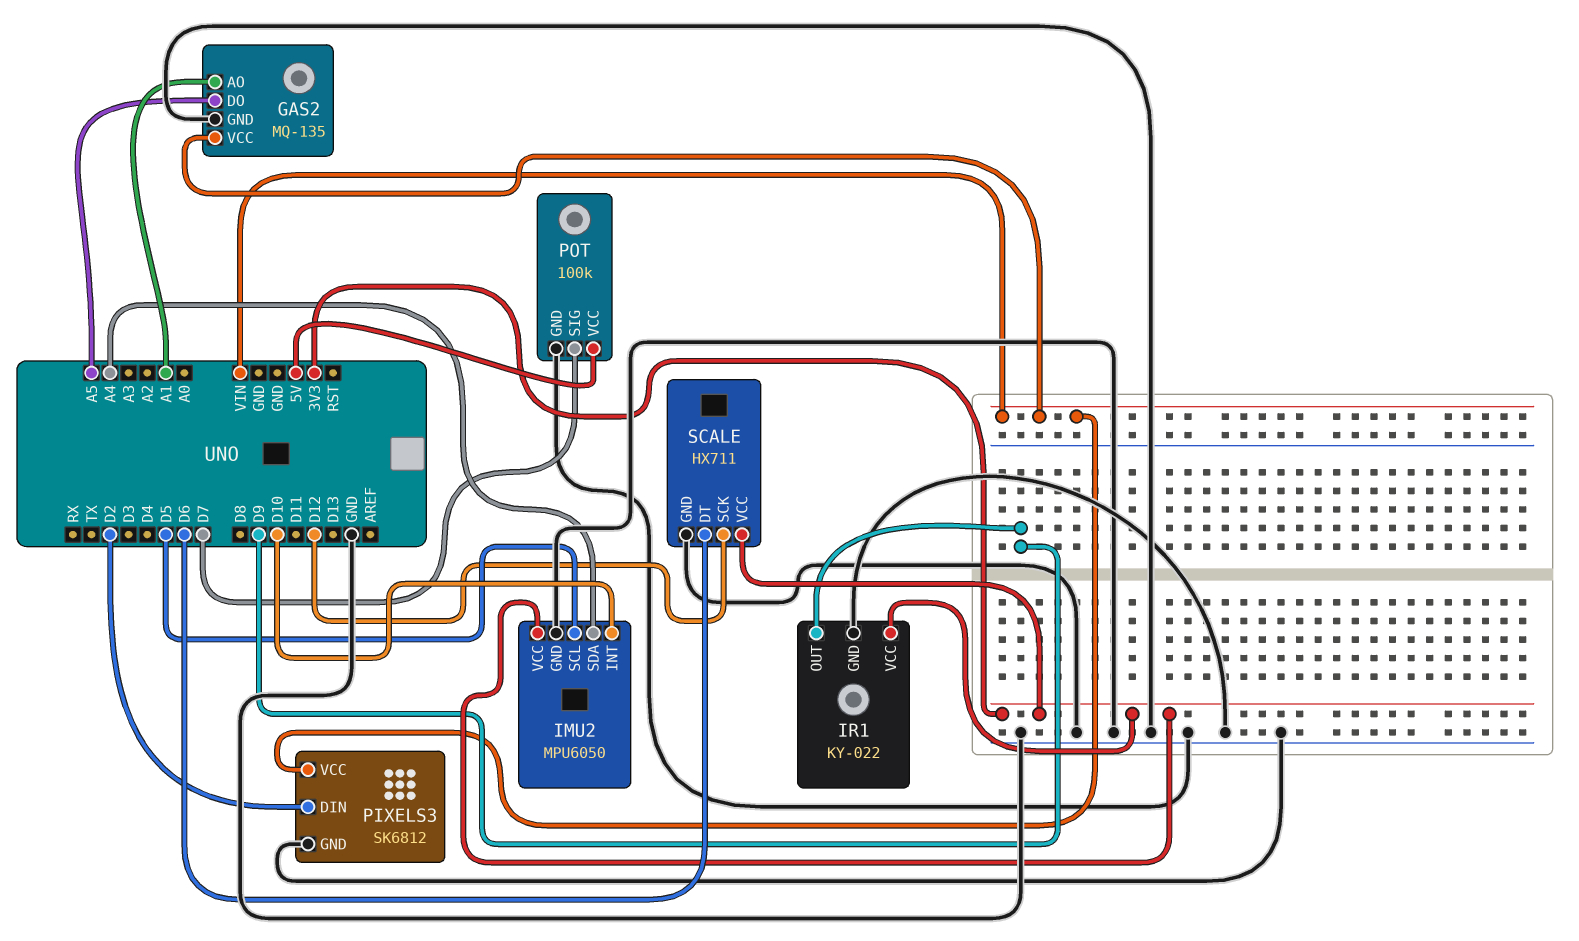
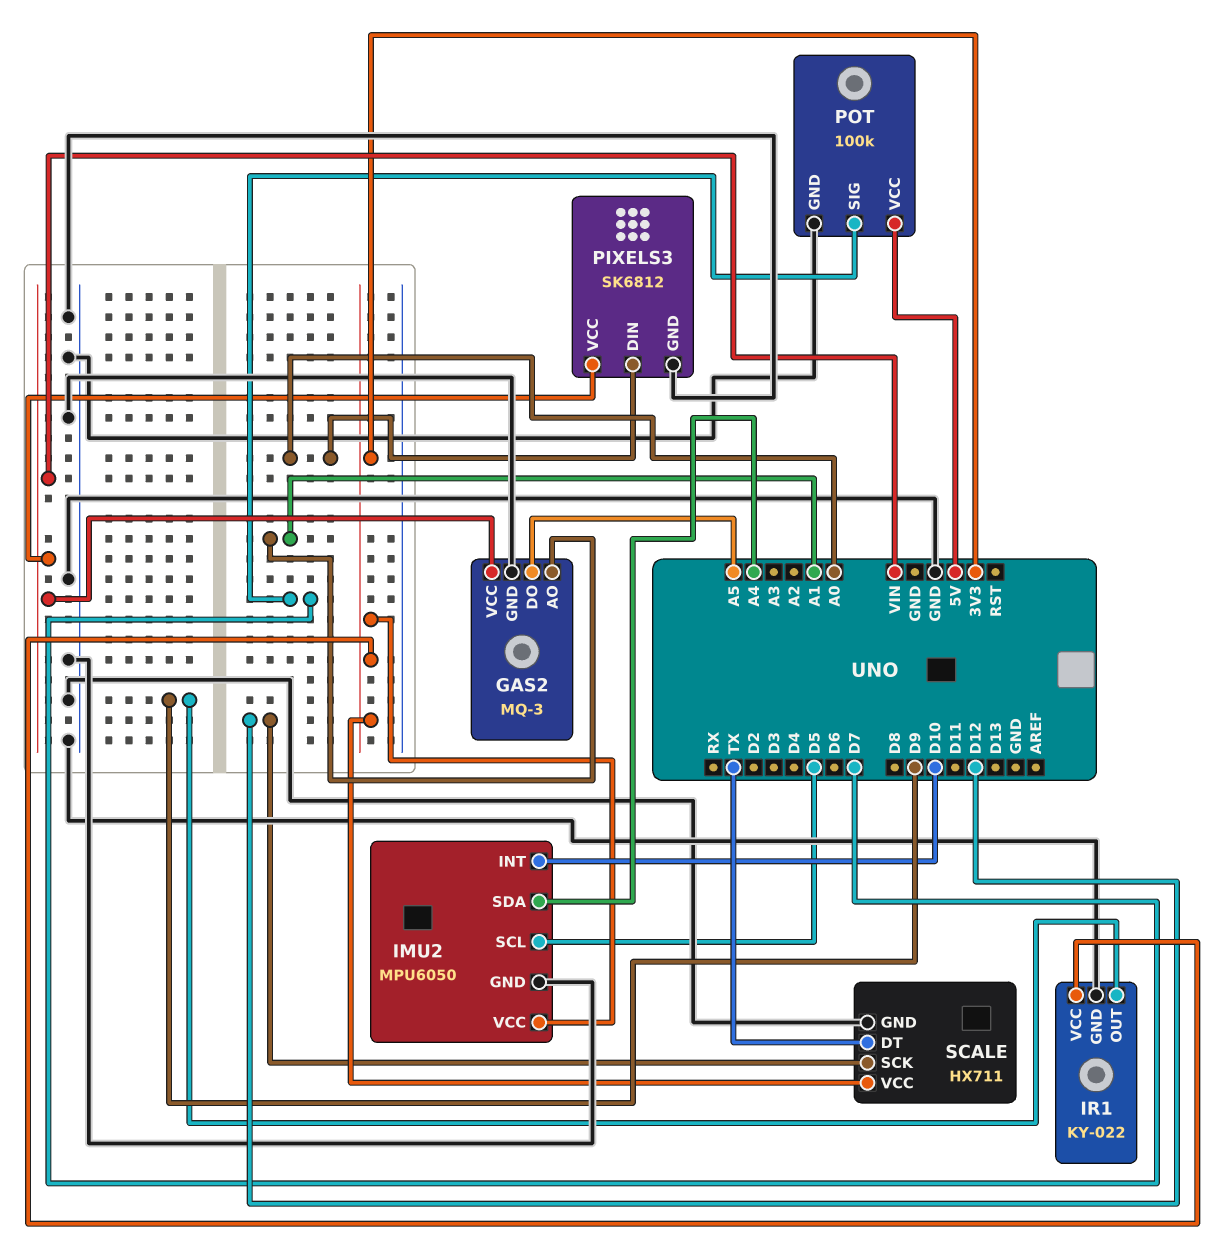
GAS2: MQ-135 -> MQ-3
PIXELS3 pin DIN: D2 -> A0
SCALE pin DT: D6 -> TX

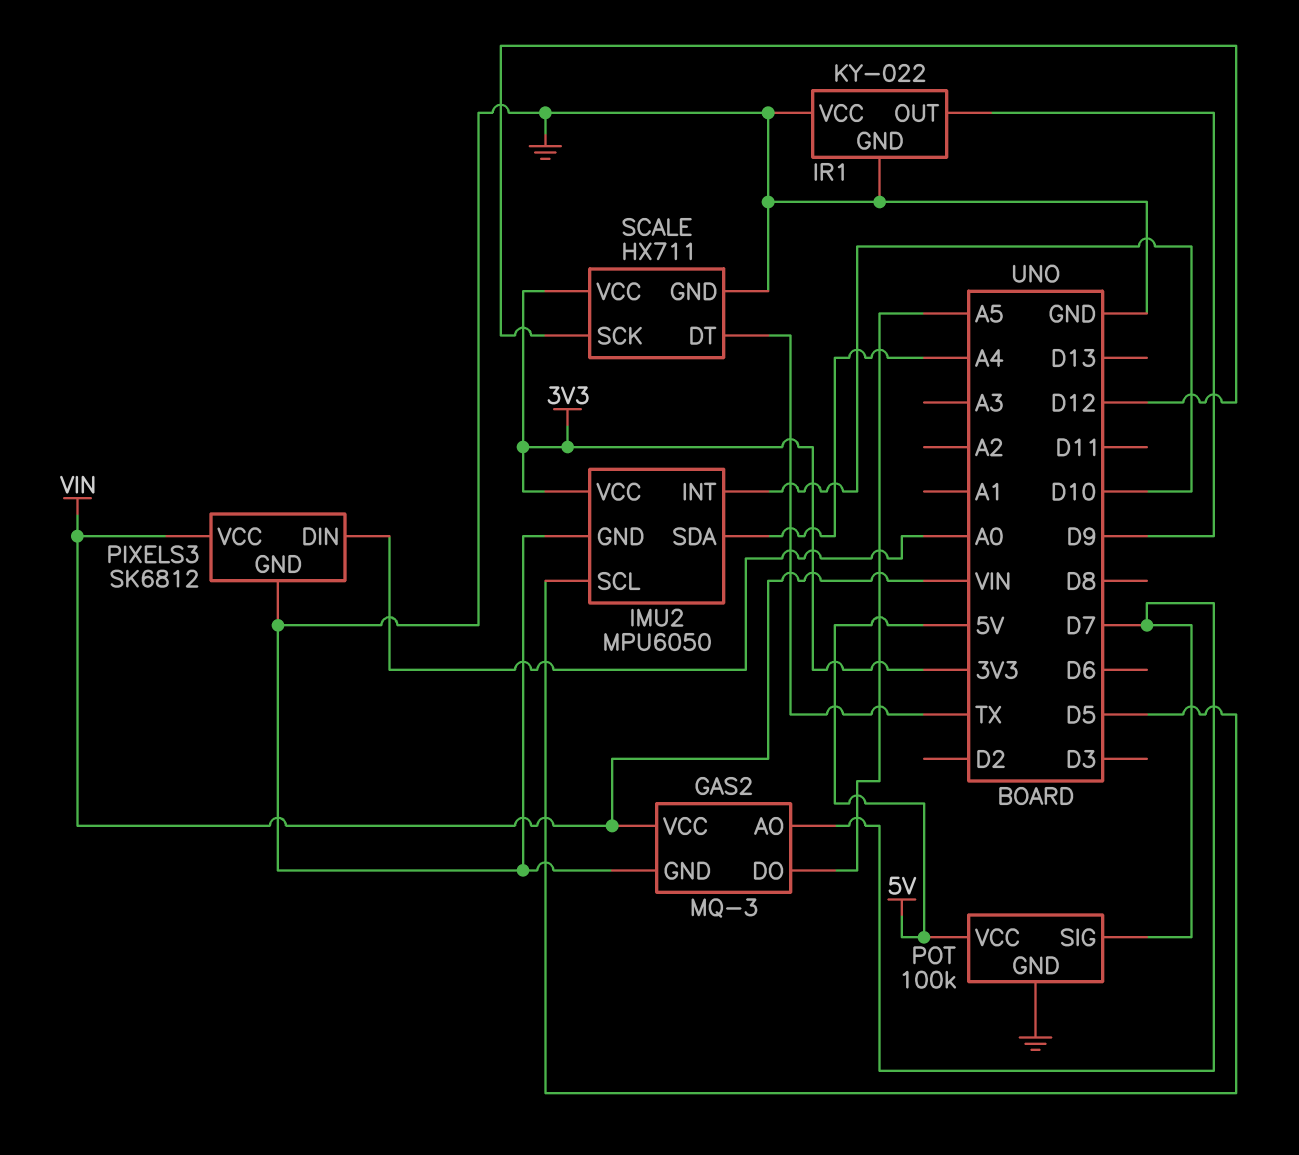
GAS2 pin AO: A1 -> D7
IR1 pin VCC: 3V3 -> GND

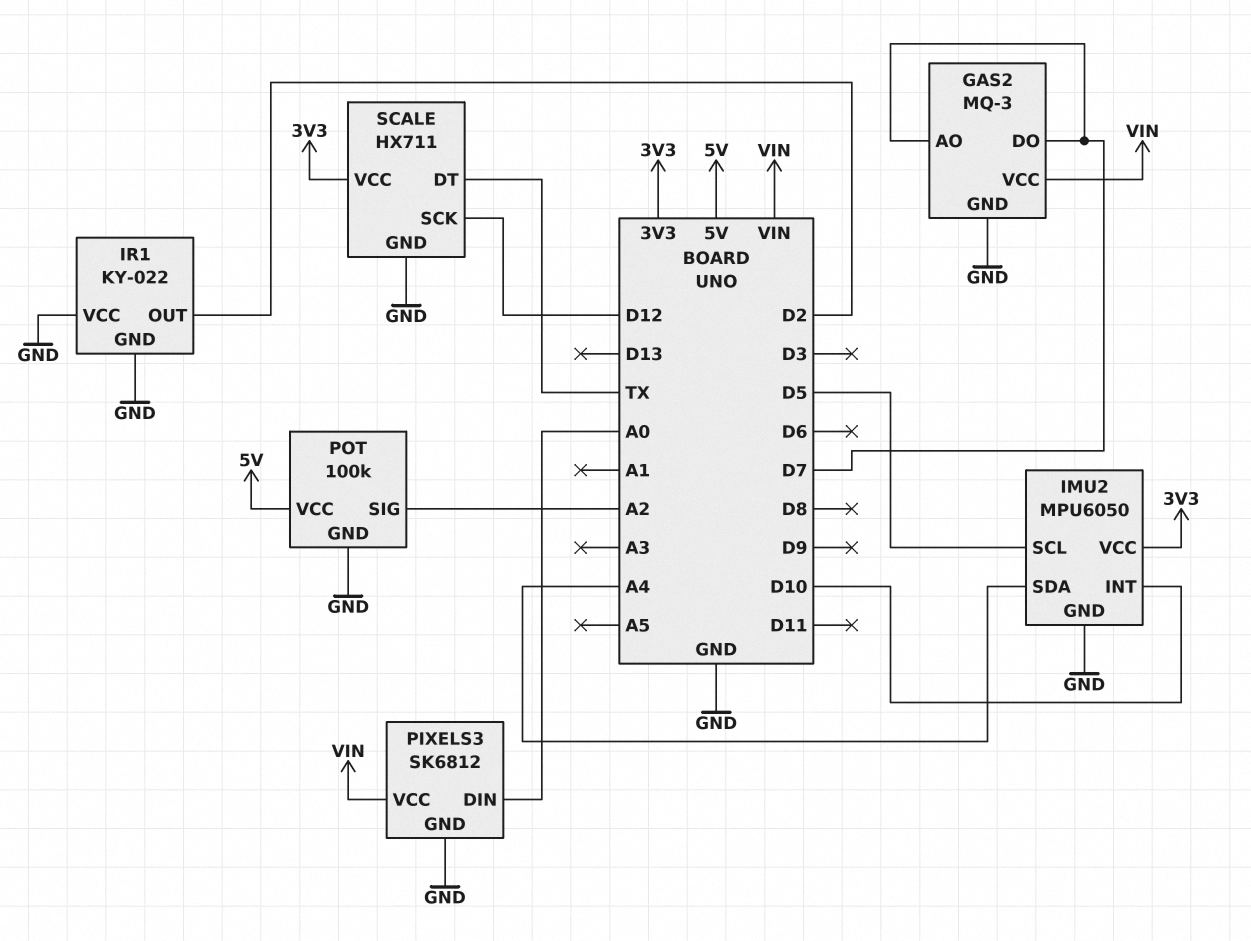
GAS2 pin DO: A5 -> D7
IR1 pin OUT: D9 -> D2
POT pin SIG: D7 -> A2

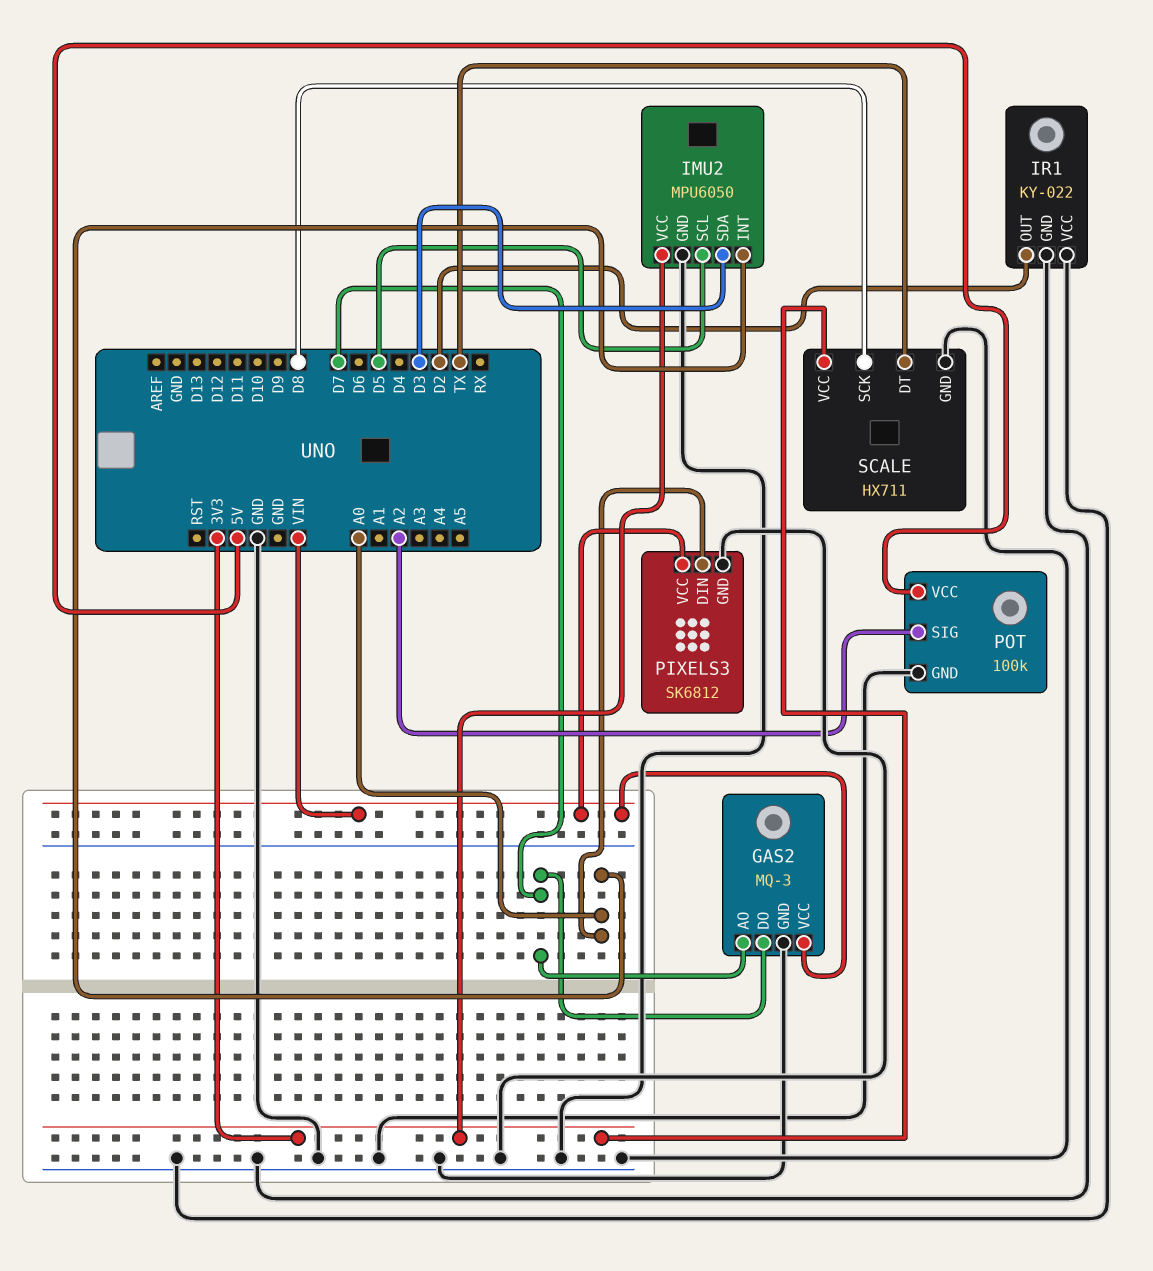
IMU2 pin INT: D10 -> A0
IMU2 pin SDA: A4 -> D3
SCALE pin SCK: D12 -> D8

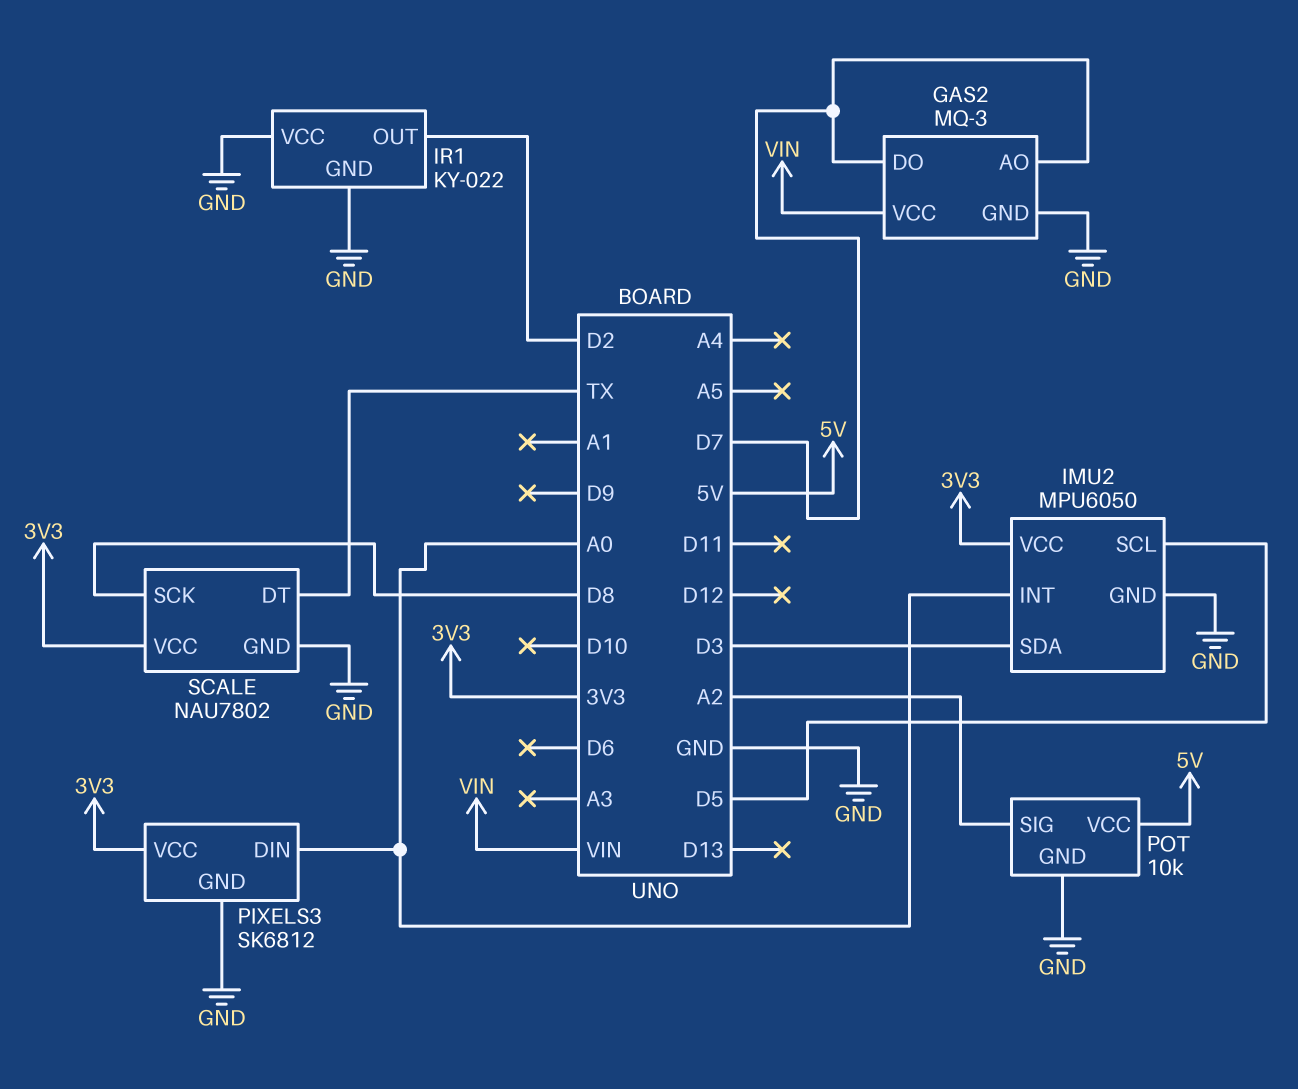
PIXELS3 pin VCC: VIN -> 3V3
POT: 100k -> 10k
SCALE: HX711 -> NAU7802

